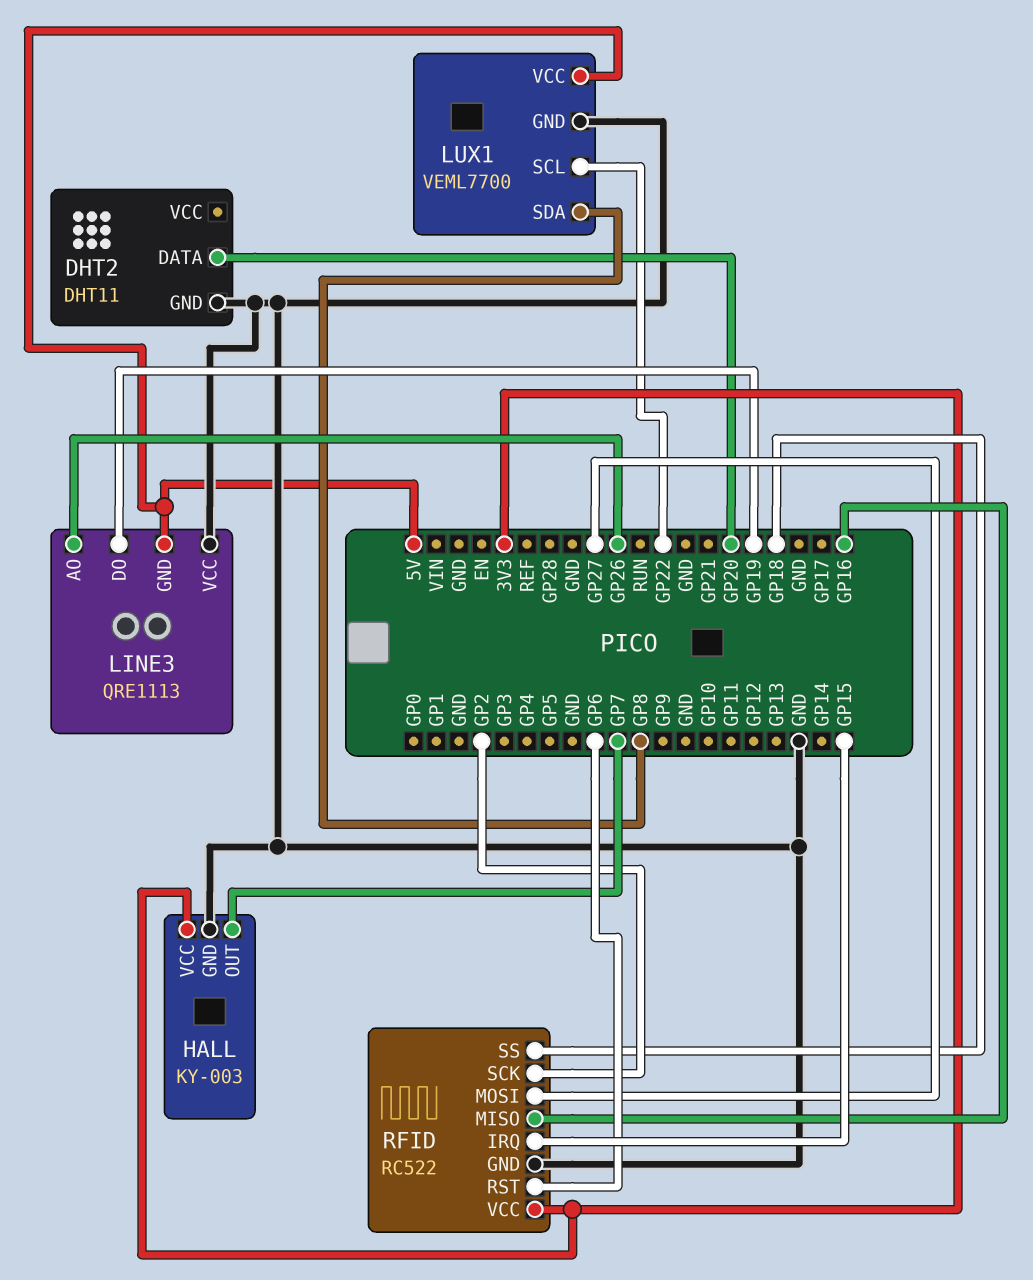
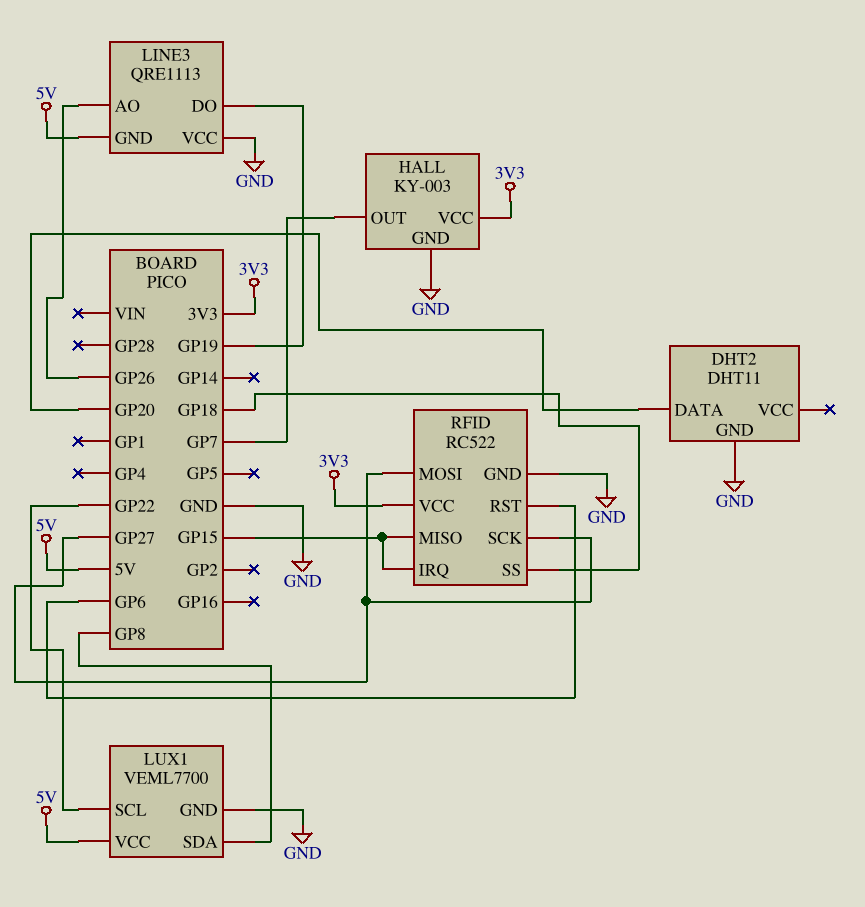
RFID pin MISO: GP16 -> GP15
RFID pin SCK: GP2 -> GP27

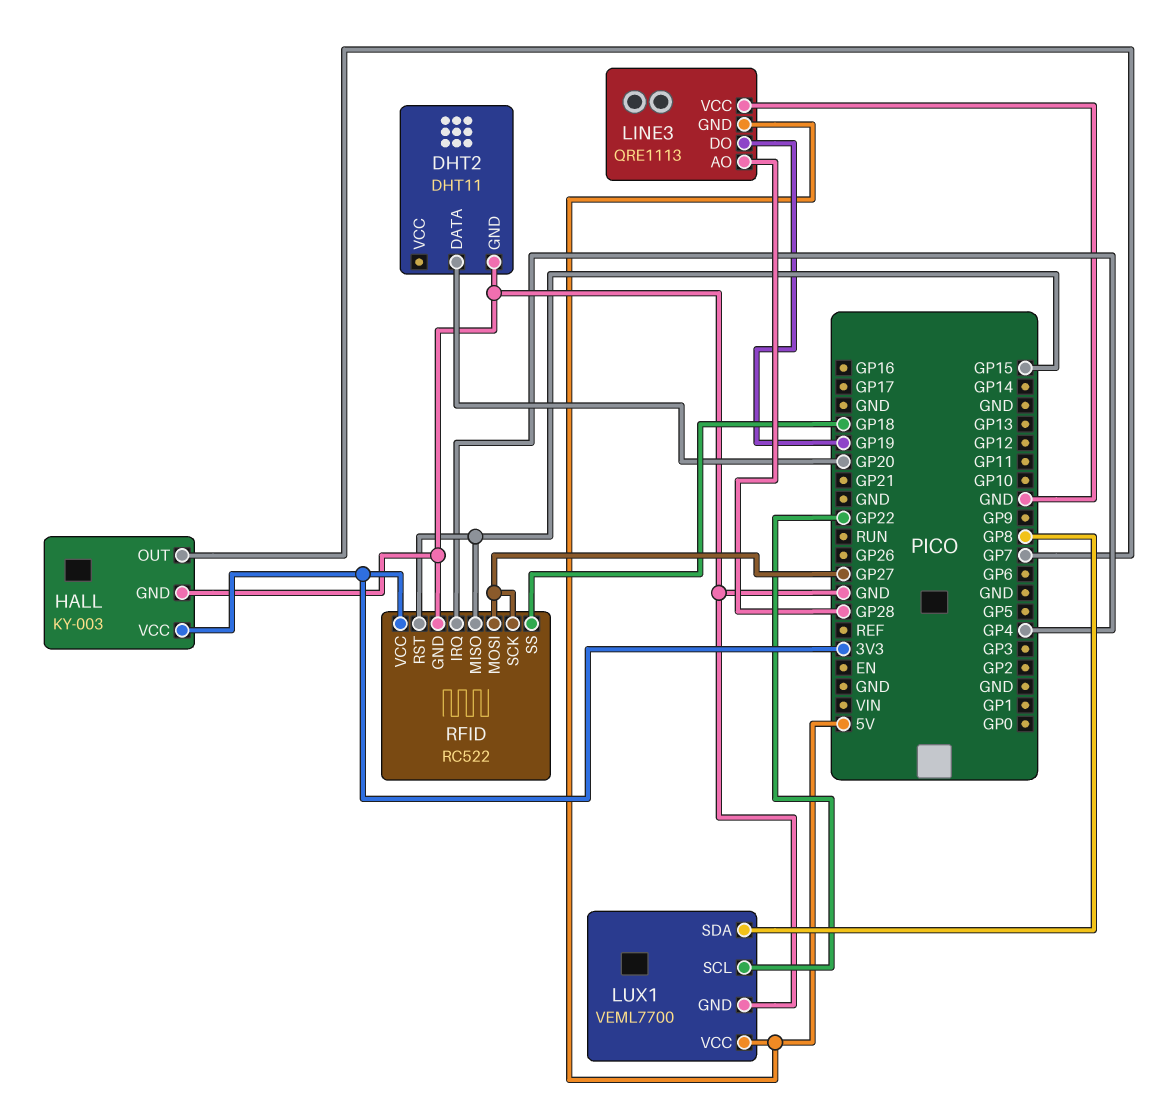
LINE3 pin AO: GP26 -> GP28
RFID pin IRQ: GP15 -> GP4
RFID pin RST: GP6 -> GP15

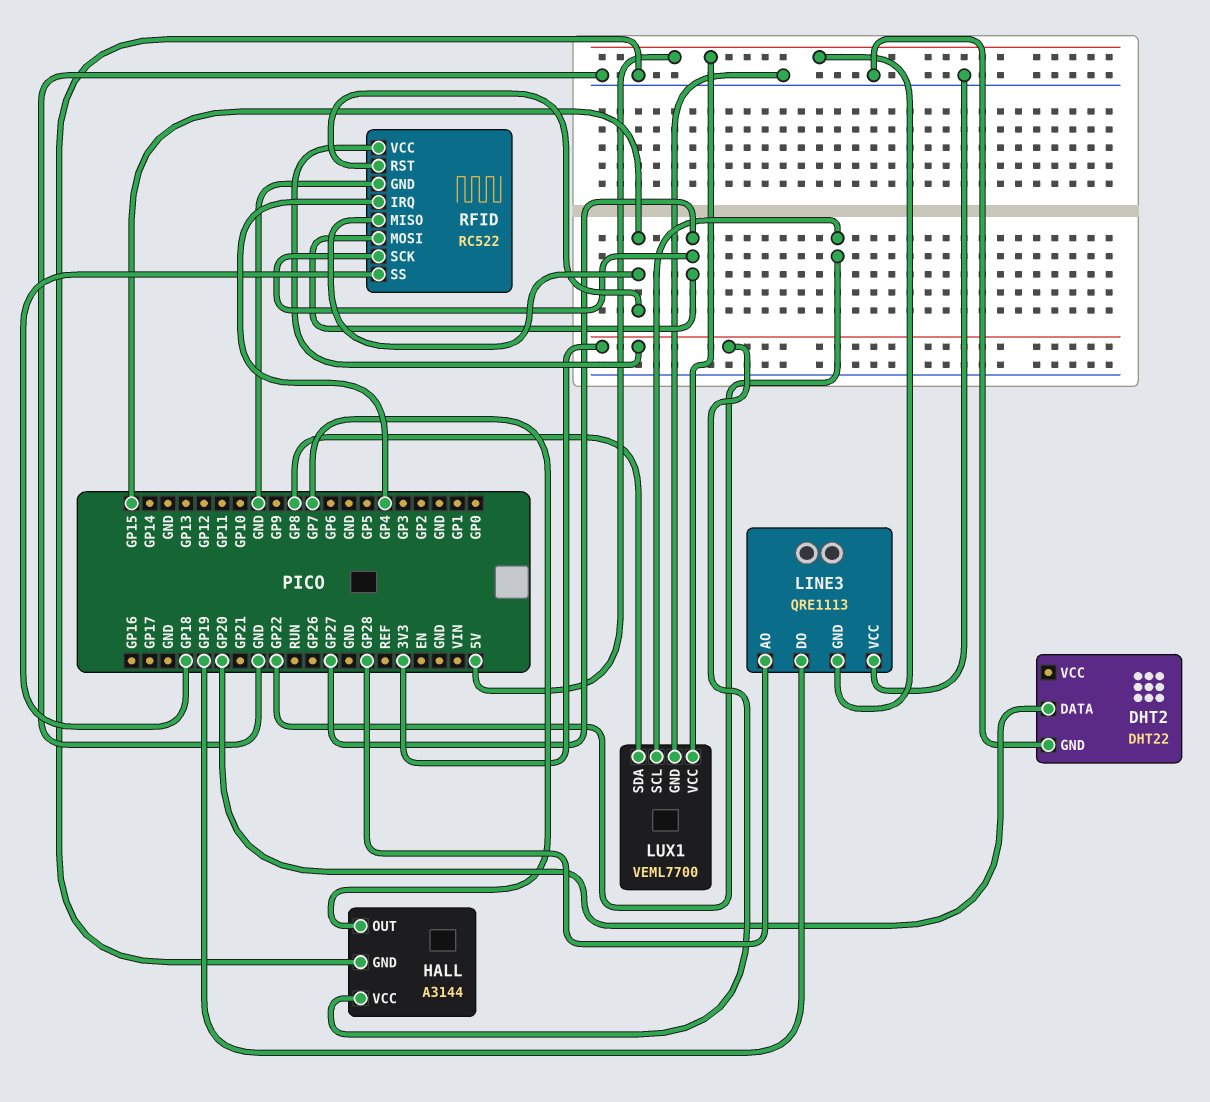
DHT2: DHT11 -> DHT22
HALL: KY-003 -> A3144

